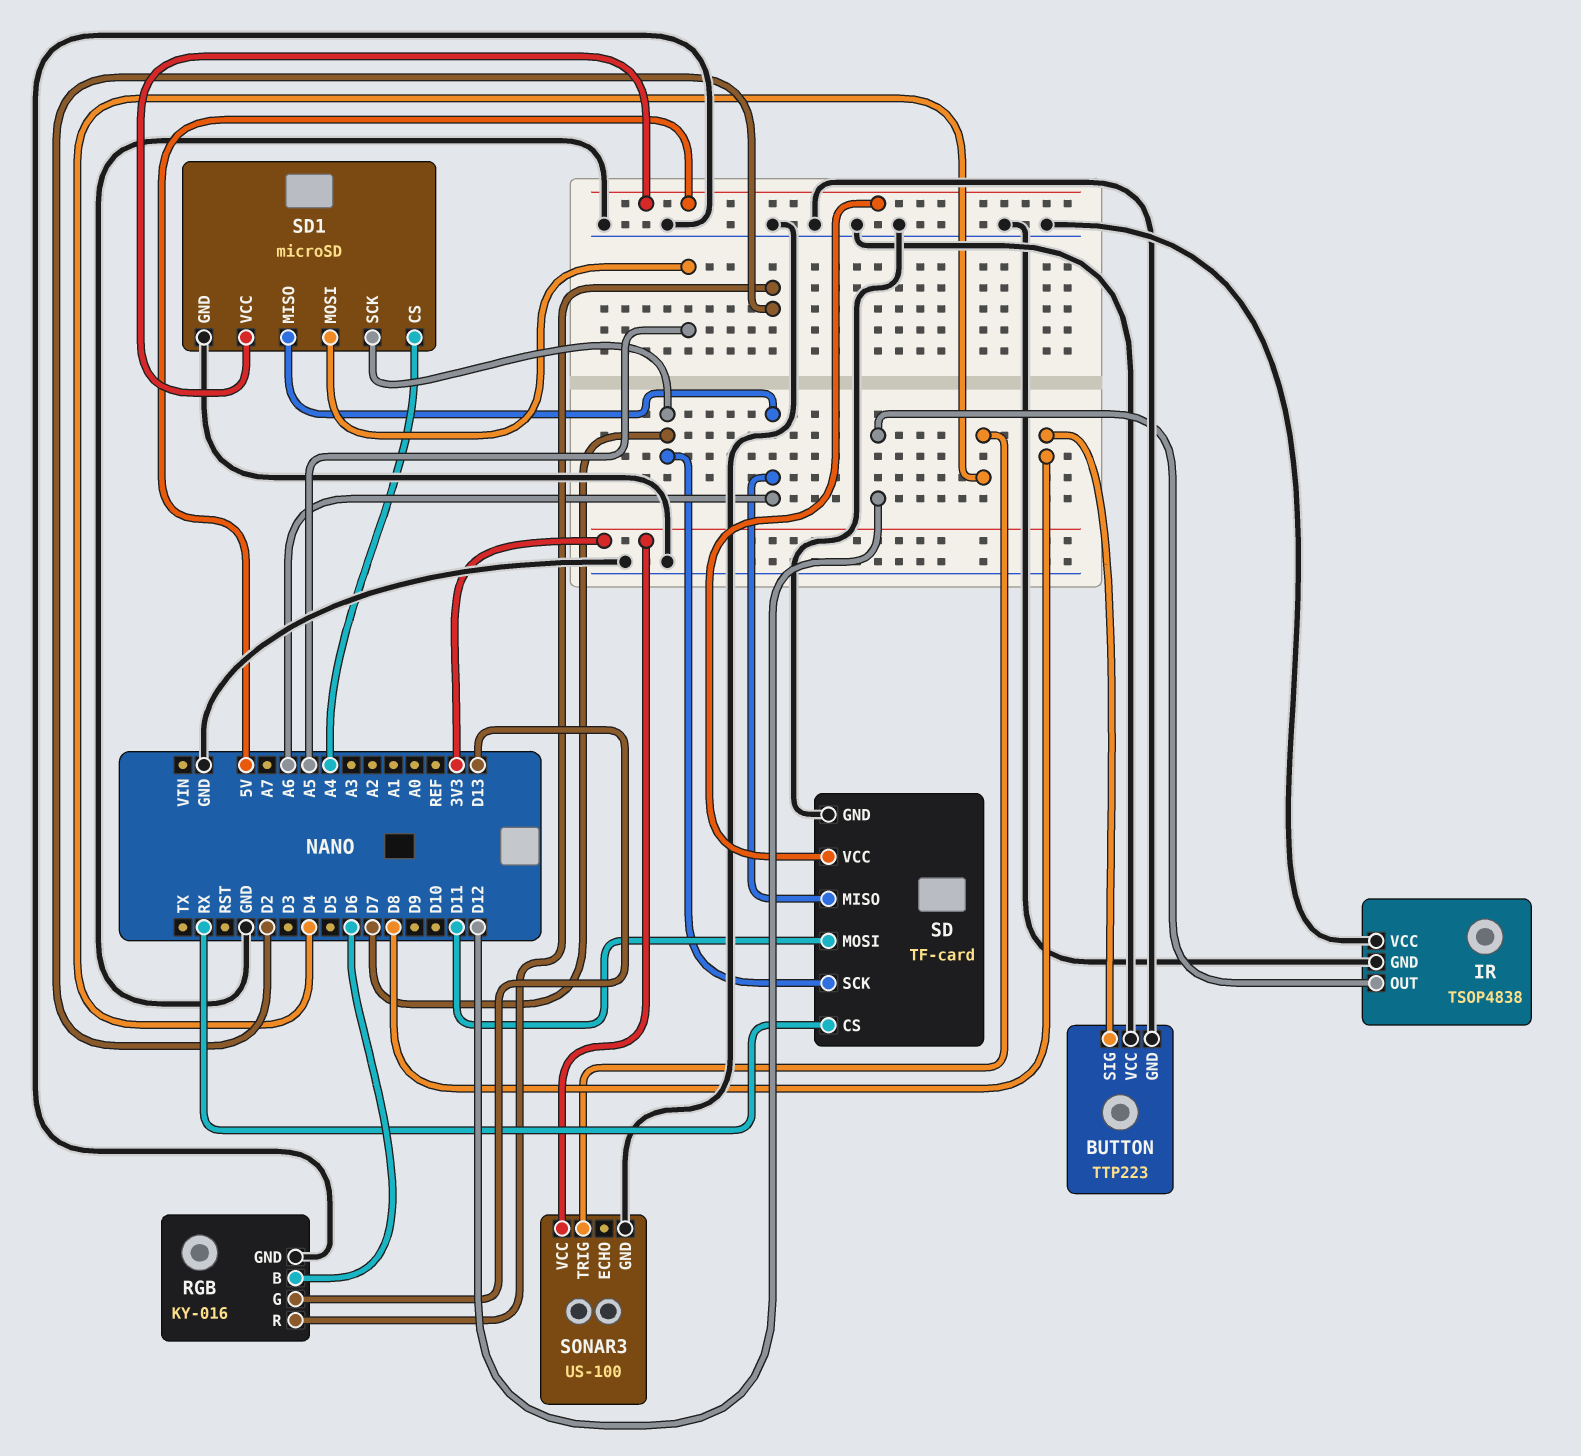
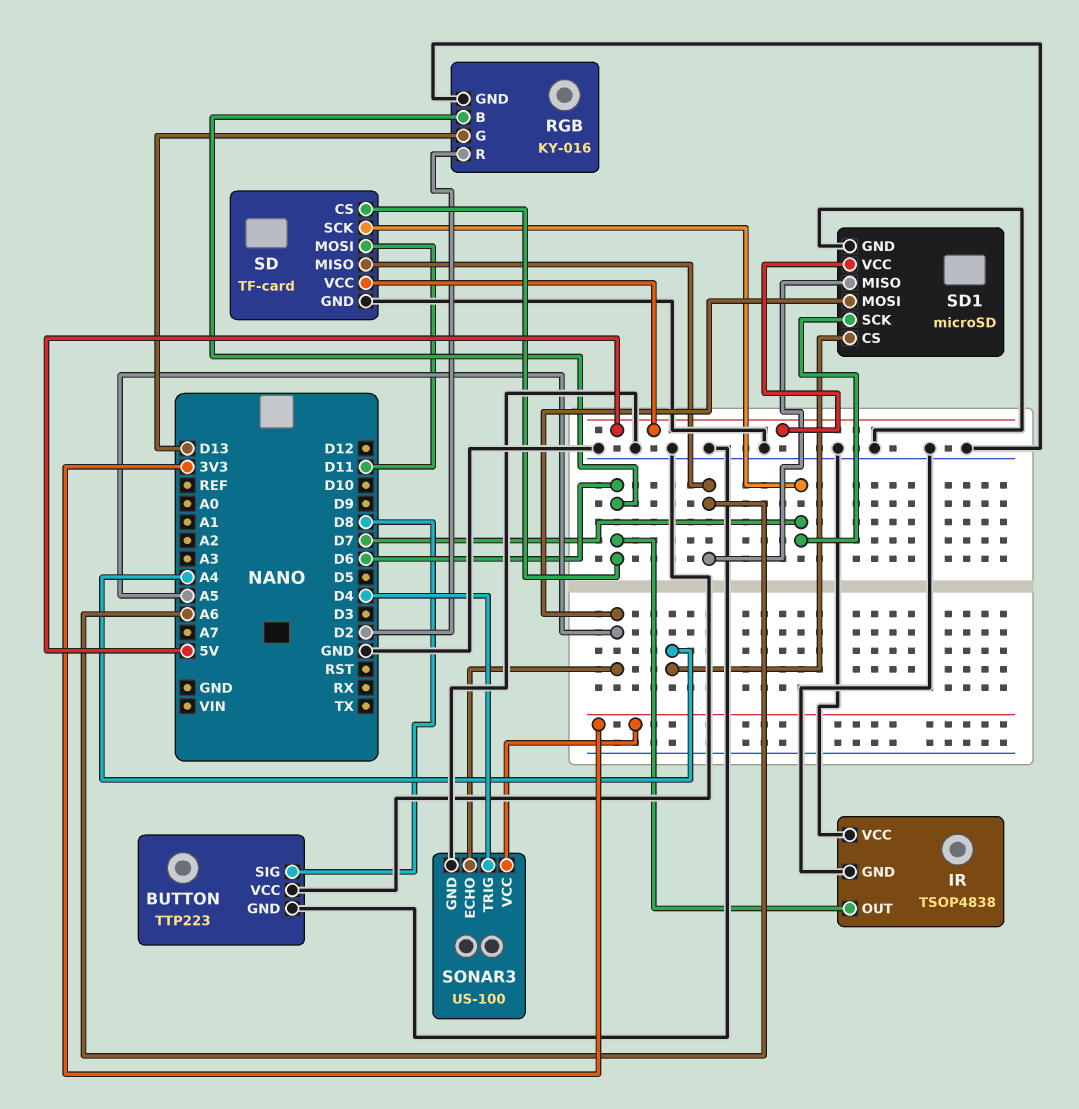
IR pin OUT: D12 -> D6
SD pin CS: RX -> D6
SONAR3 pin ECHO: none -> A5

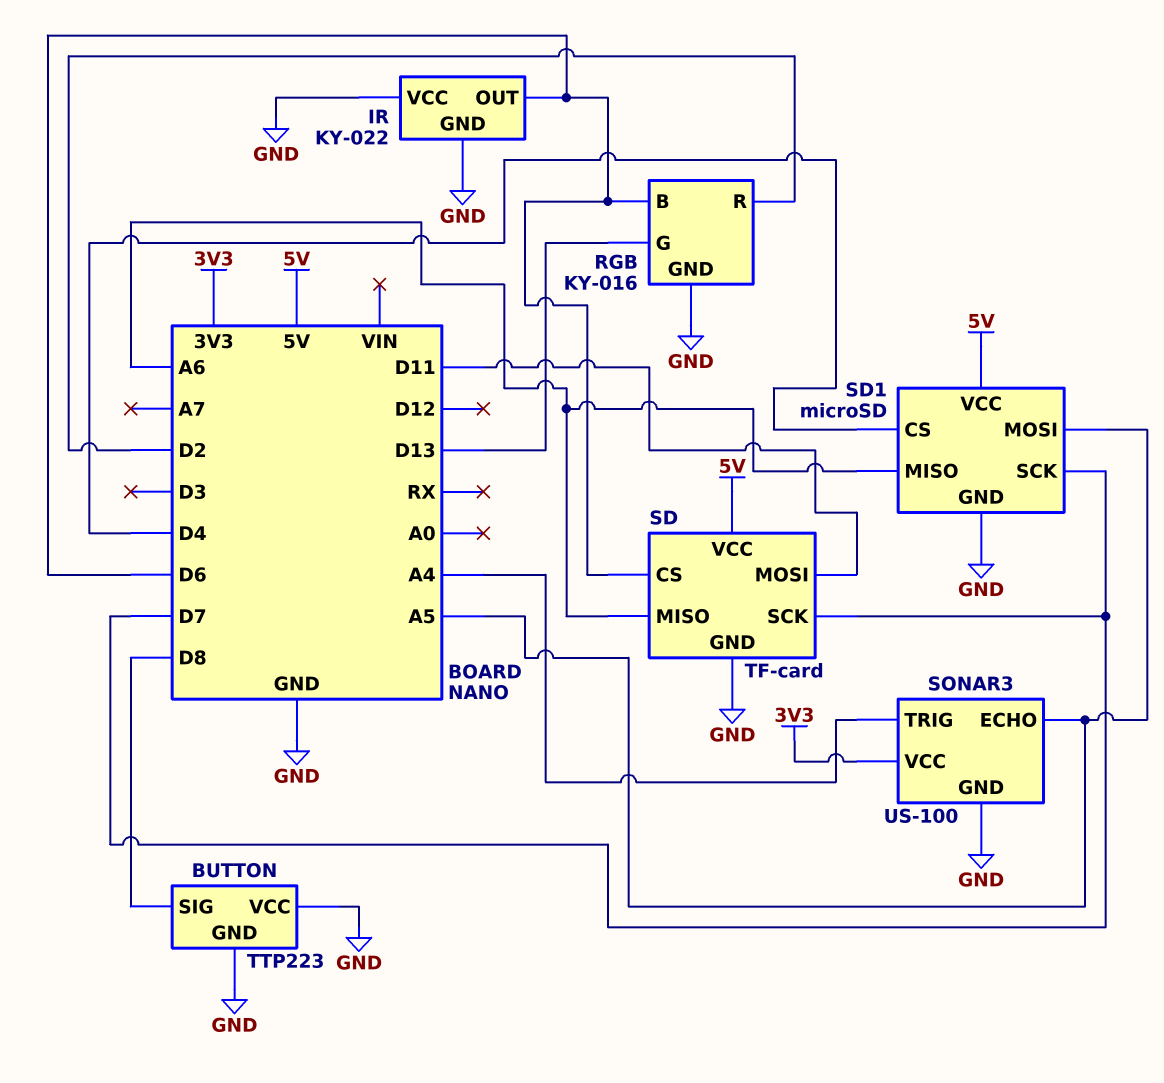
IR: TSOP4838 -> KY-022
SD1 pin CS: A4 -> D4
SONAR3 pin TRIG: D4 -> A4

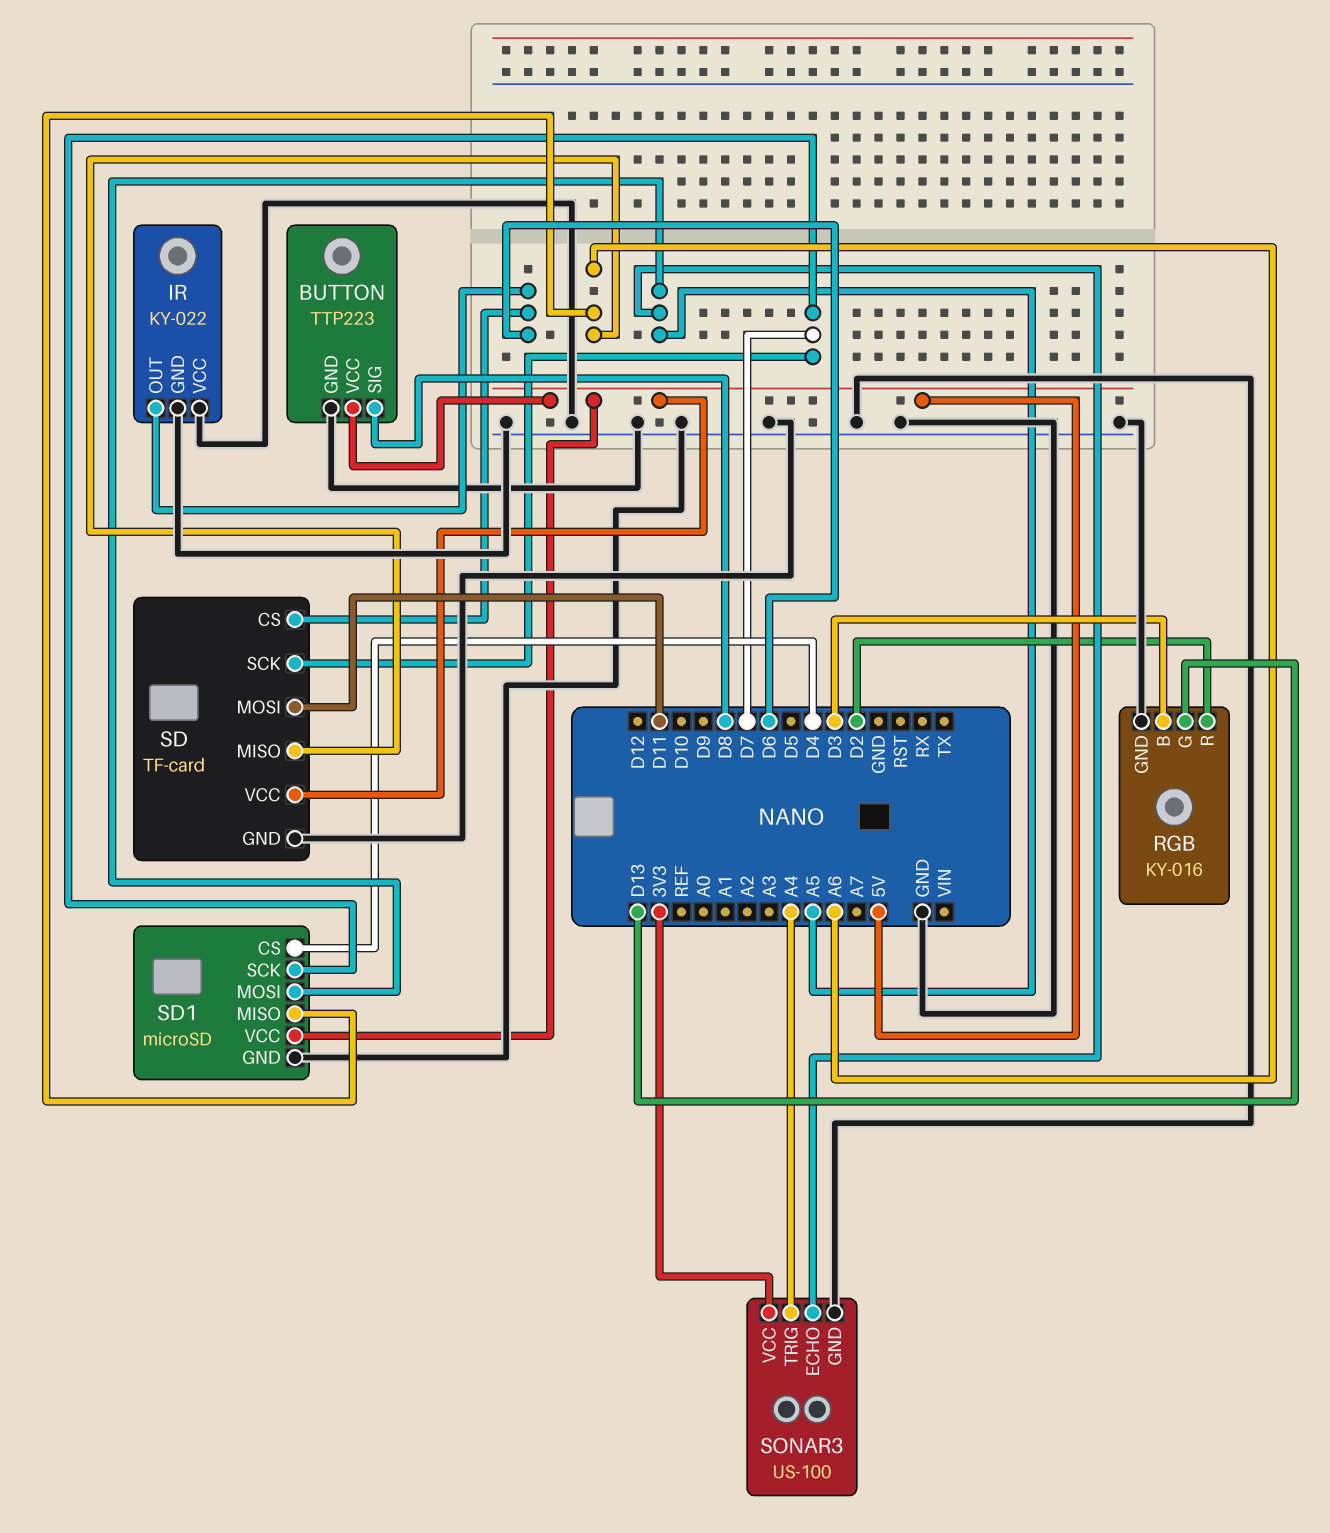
BUTTON pin VCC: GND -> 5V
RGB pin B: D6 -> D3

